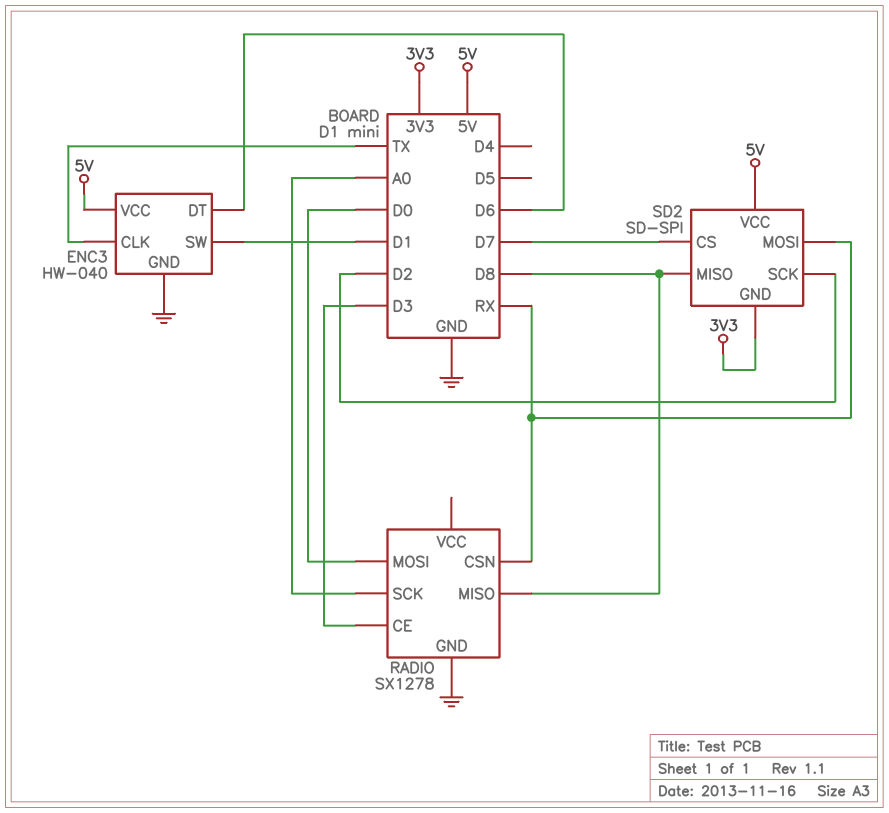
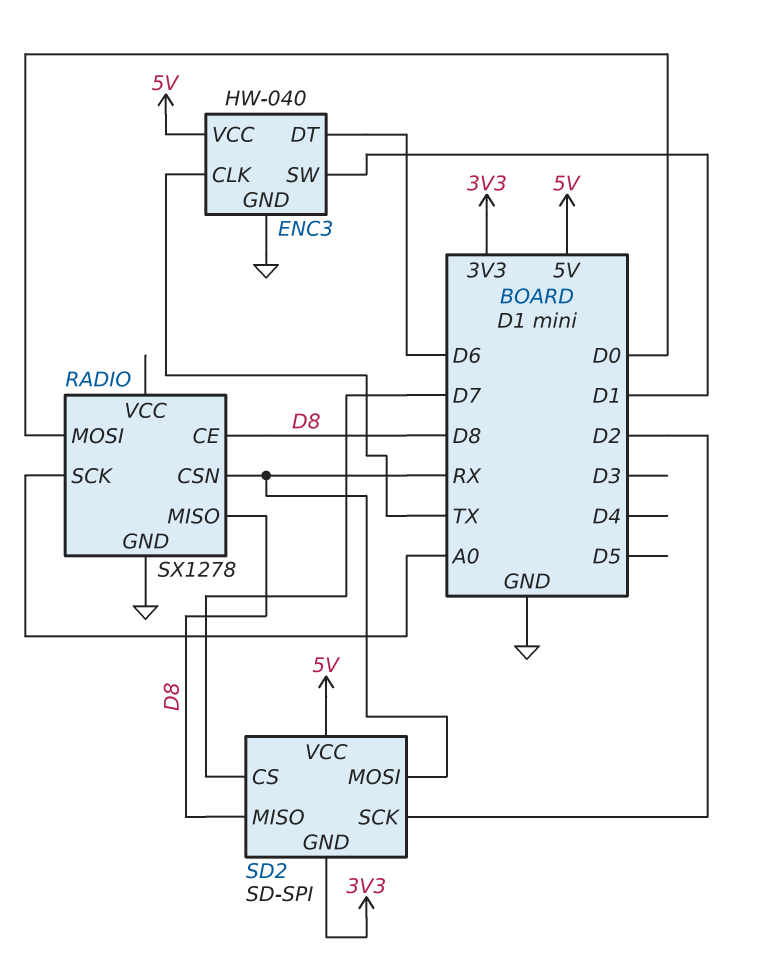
RADIO pin CE: D3 -> D8

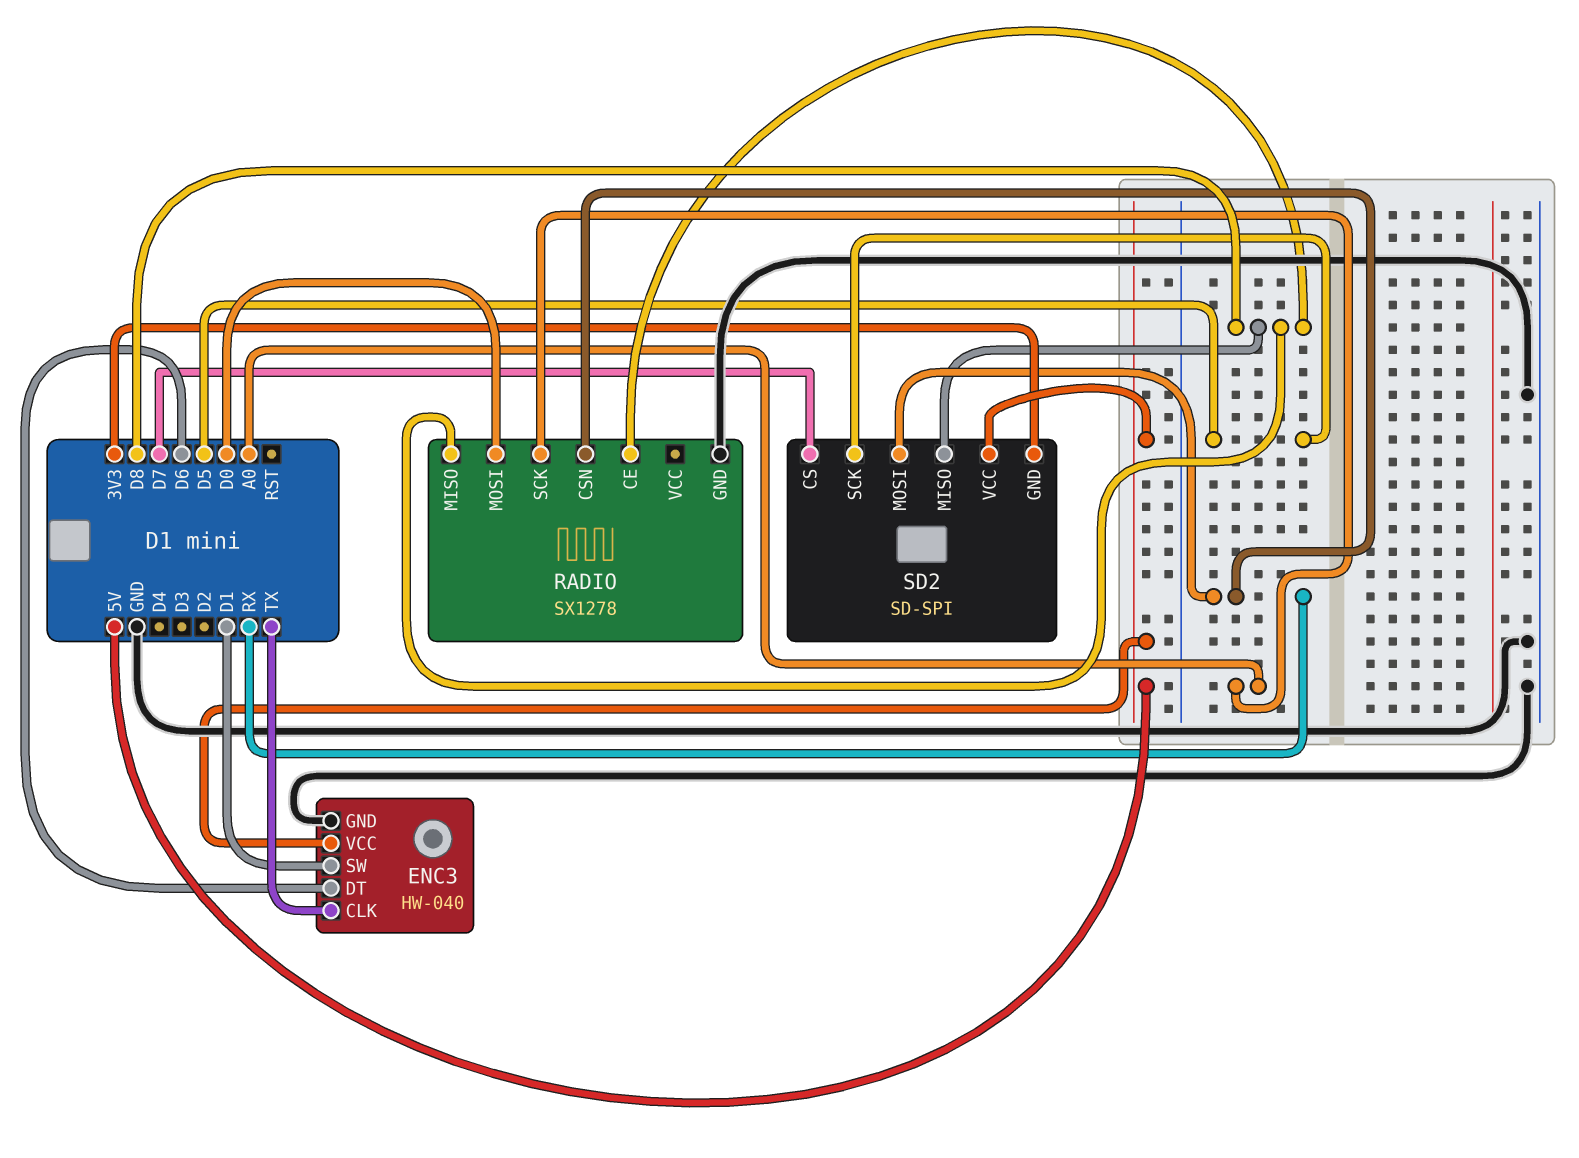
SD2 pin SCK: D2 -> D5

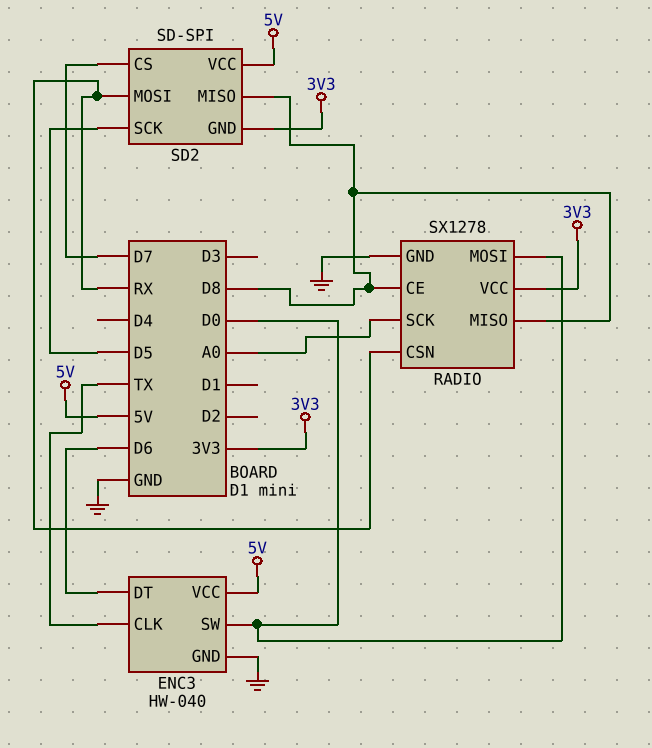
ENC3 pin SW: D1 -> D0
RADIO pin VCC: none -> 3V3

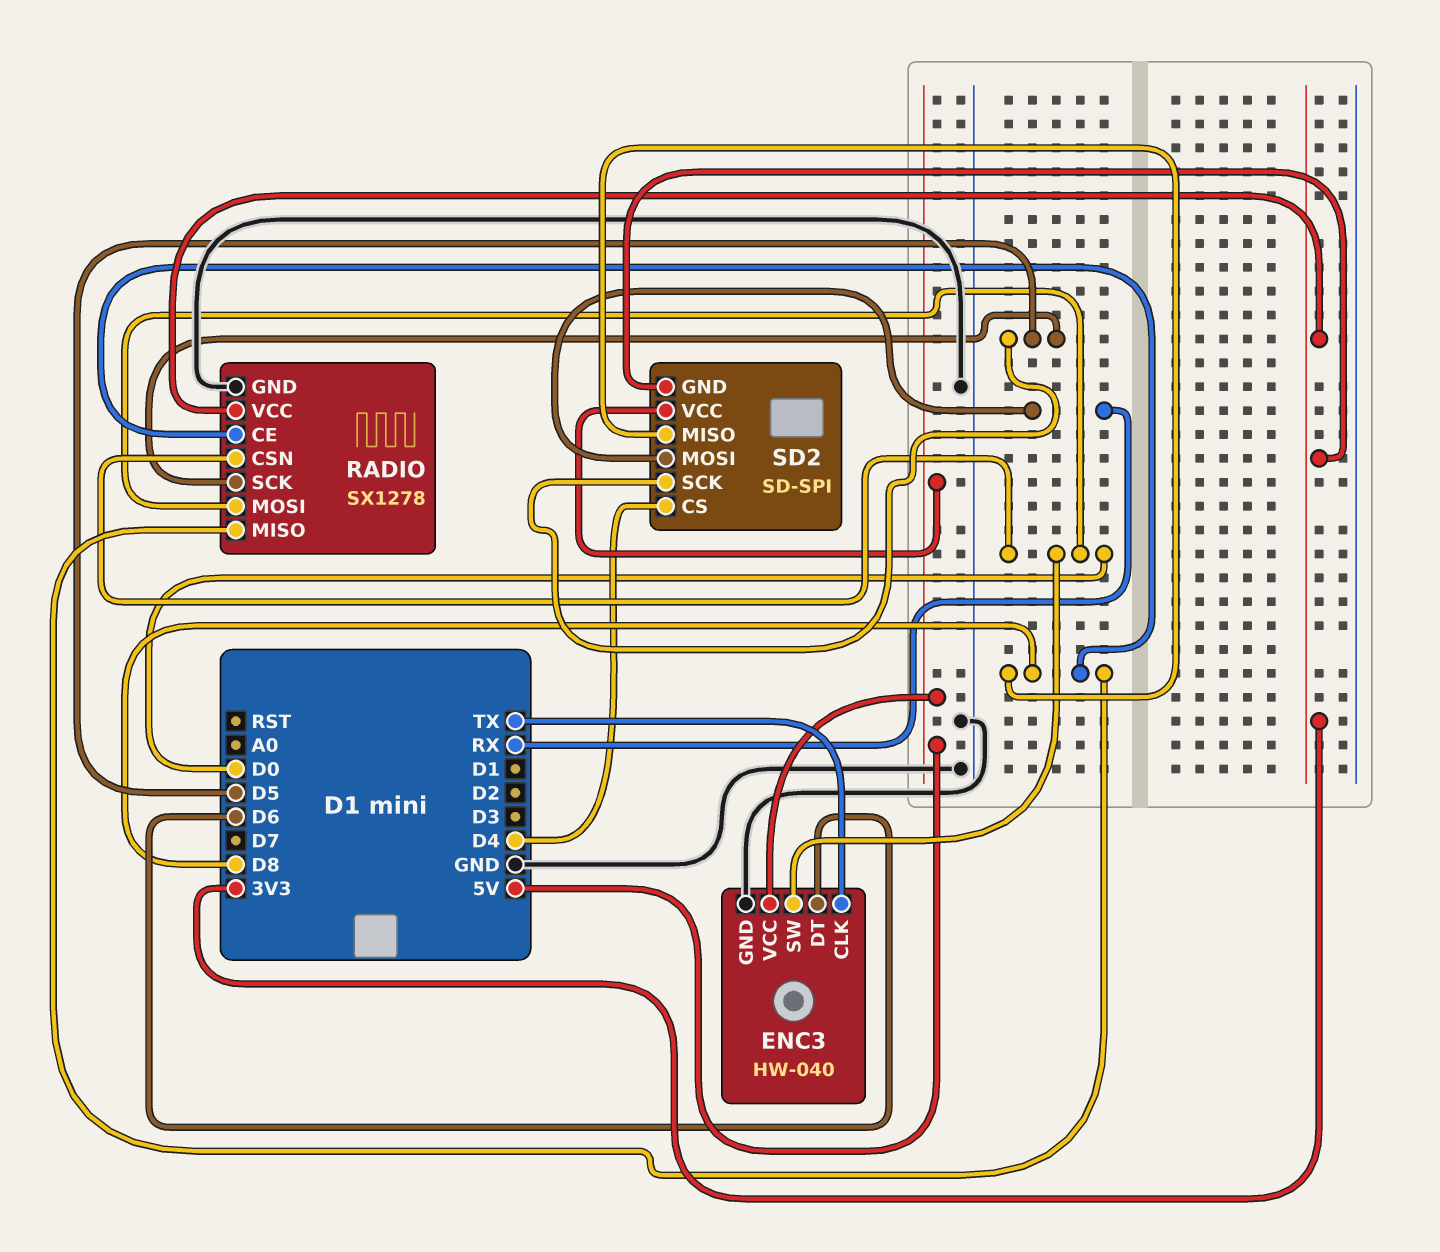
RADIO pin CSN: RX -> D0
RADIO pin SCK: A0 -> D5
SD2 pin CS: D7 -> D4

